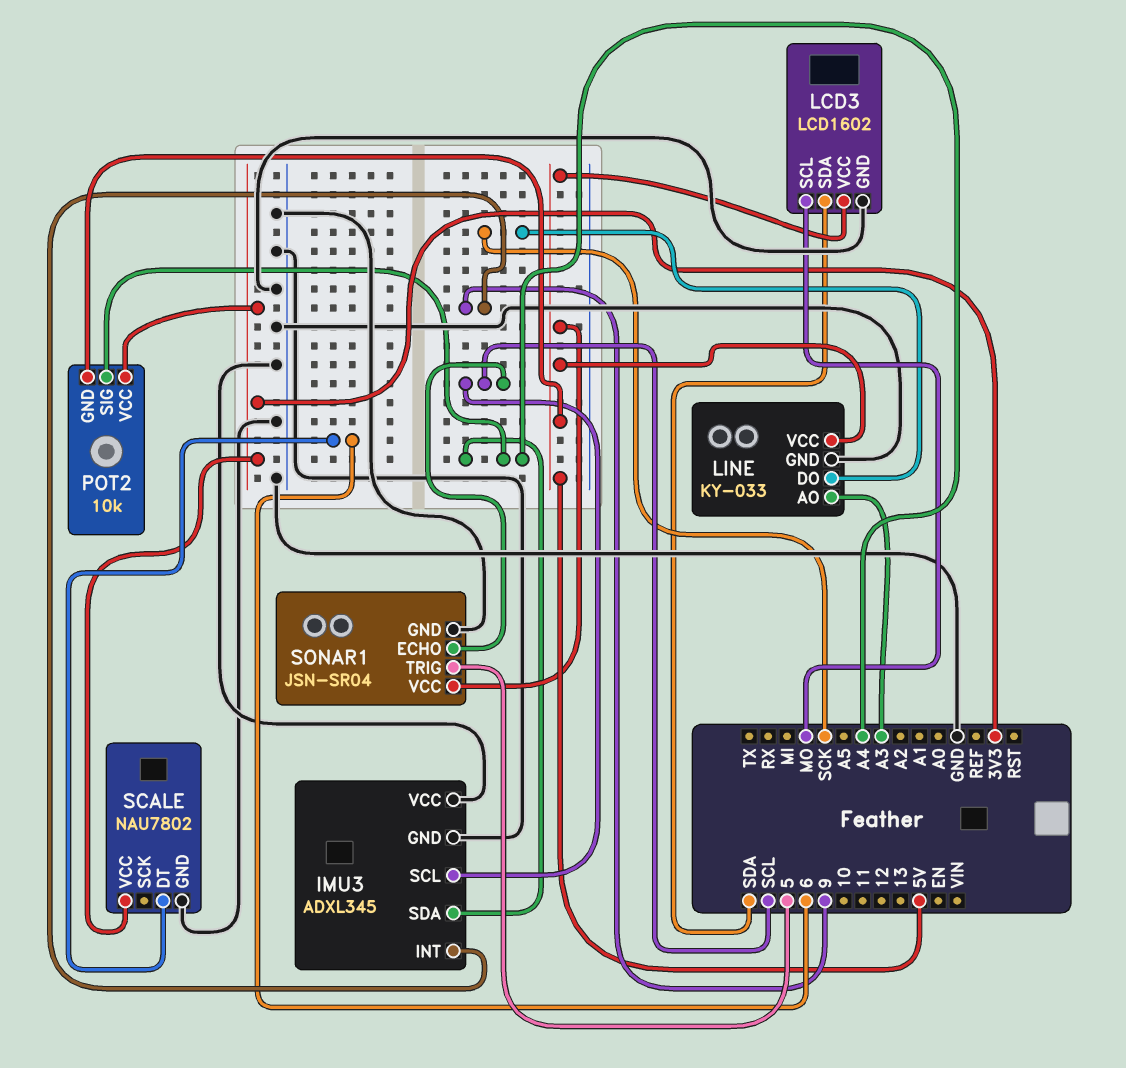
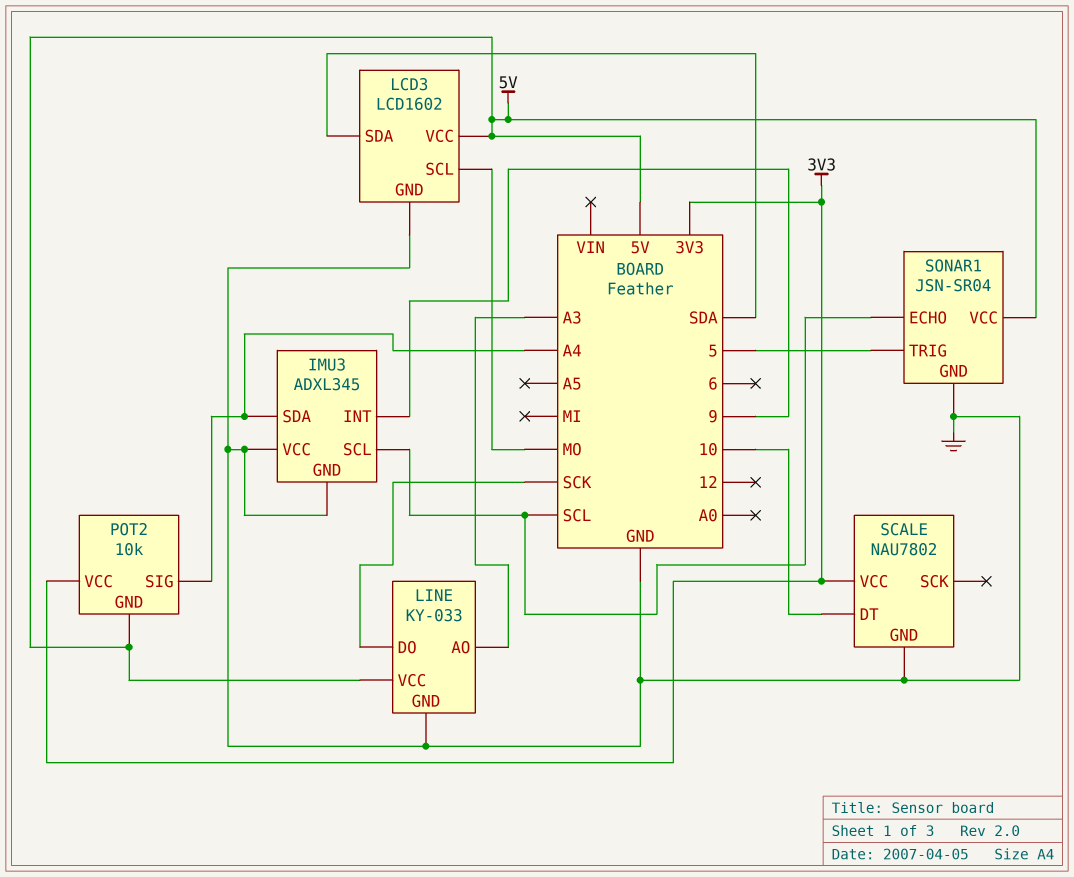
SCALE pin DT: 6 -> 10

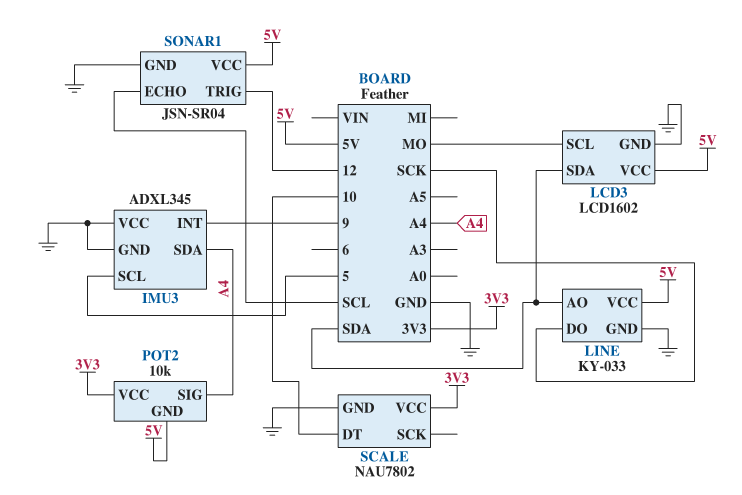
IMU3 pin SCL: SCL -> 5
LINE pin AO: A3 -> SDA
SONAR1 pin TRIG: 5 -> 12

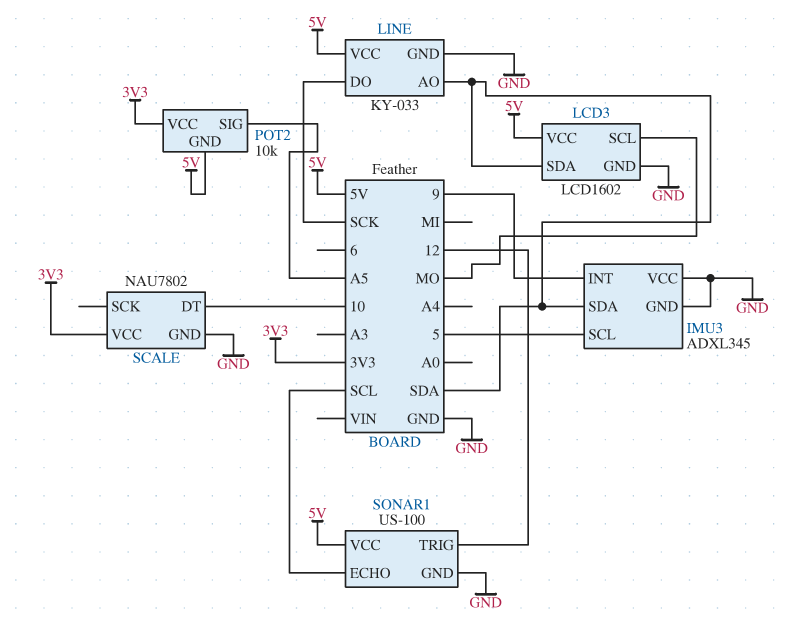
IMU3 pin SDA: A4 -> SDA
POT2 pin SIG: A4 -> A5
SONAR1: JSN-SR04 -> US-100

